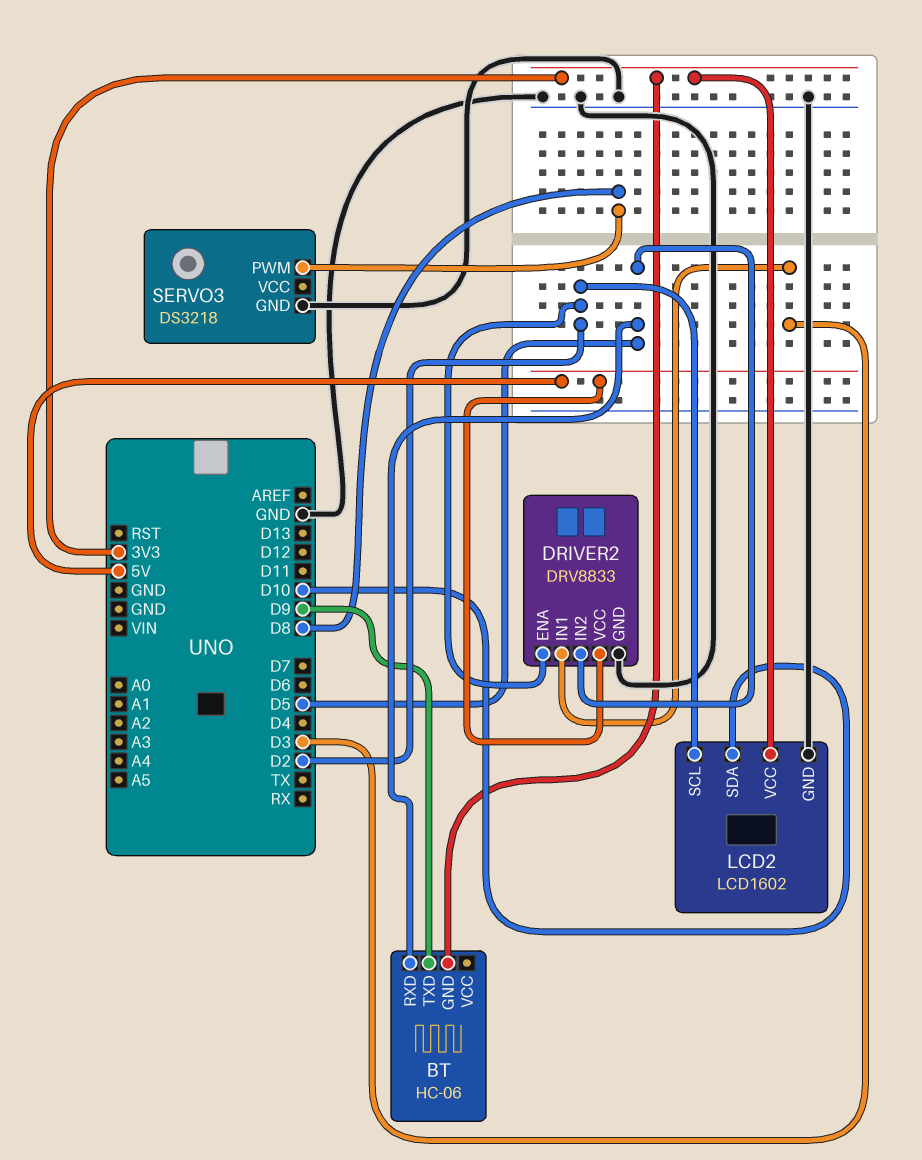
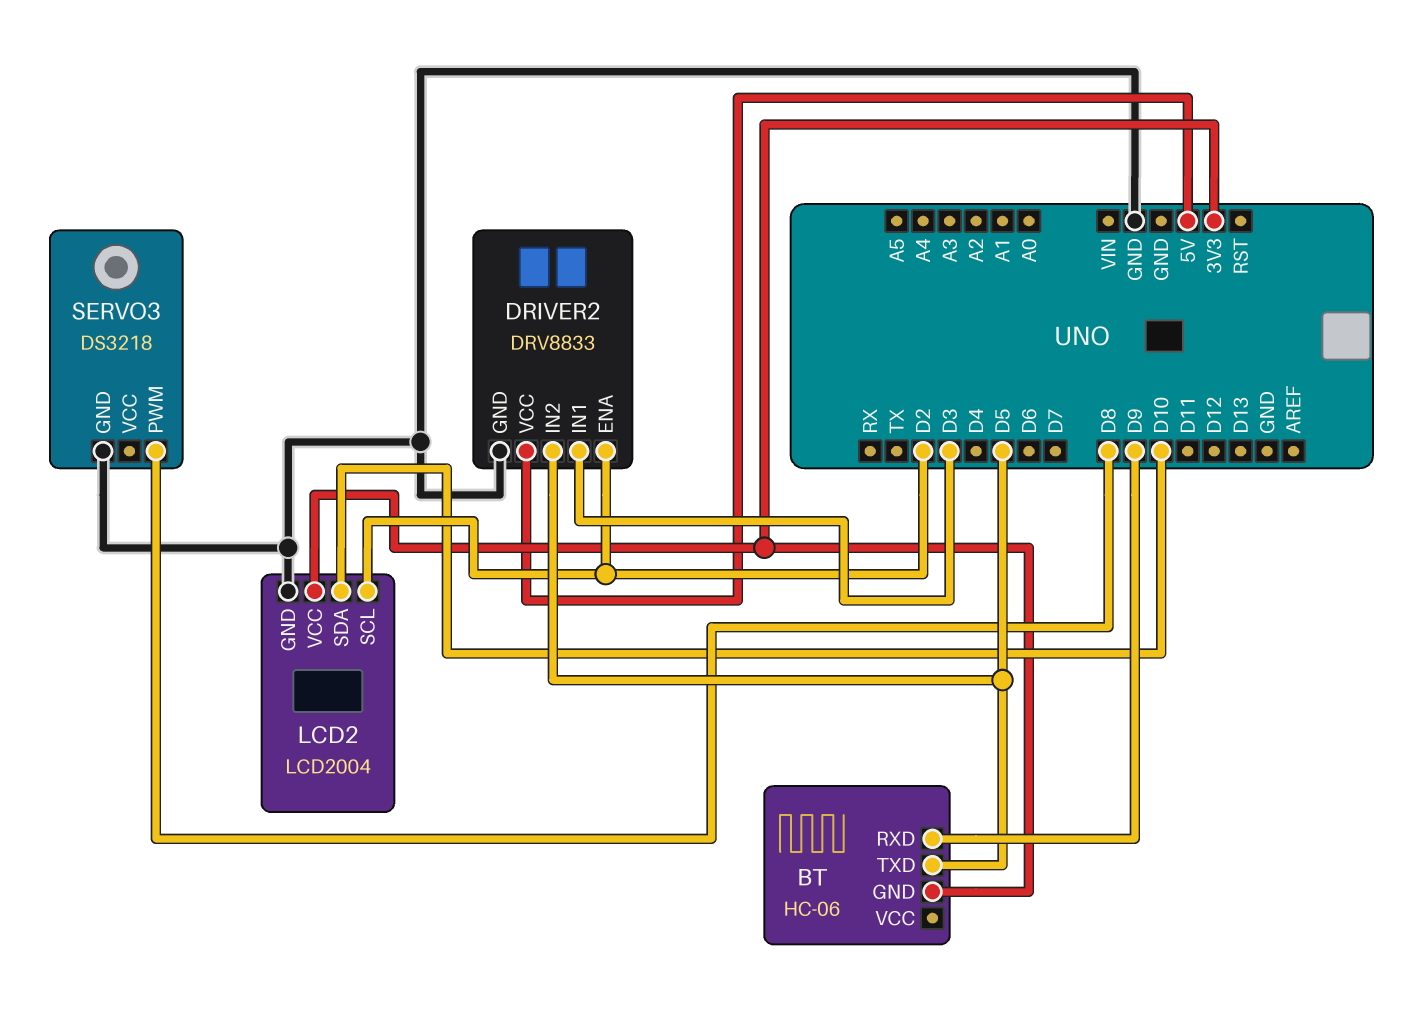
BT pin RXD: D5 -> D9
BT pin TXD: D9 -> D5
LCD2: LCD1602 -> LCD2004

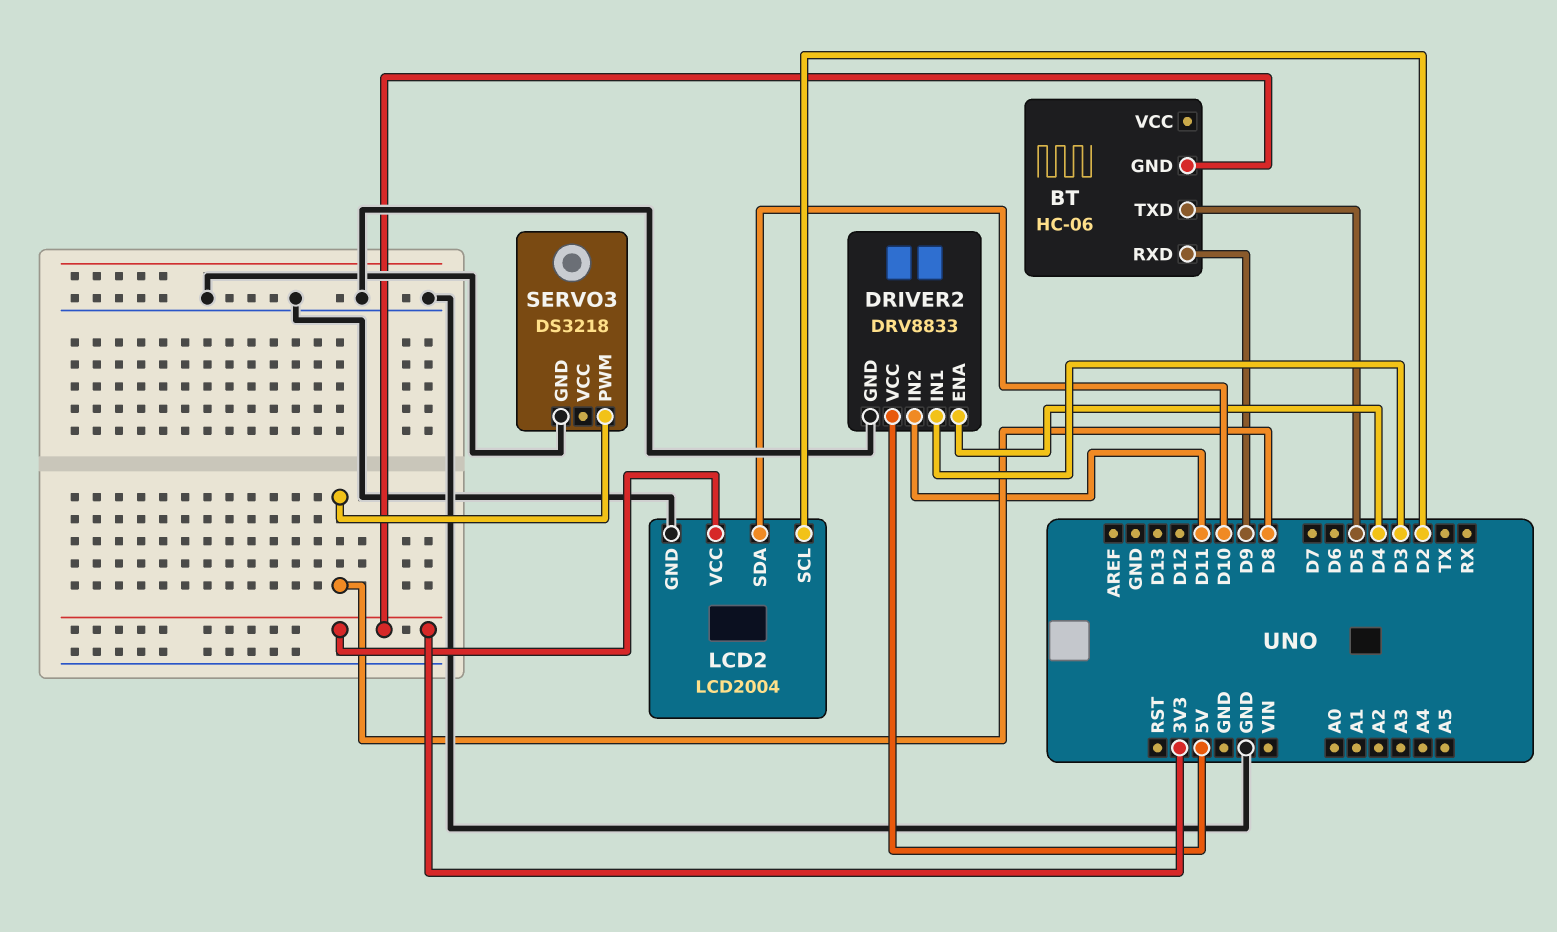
DRIVER2 pin ENA: D2 -> D4
DRIVER2 pin IN2: D5 -> D11

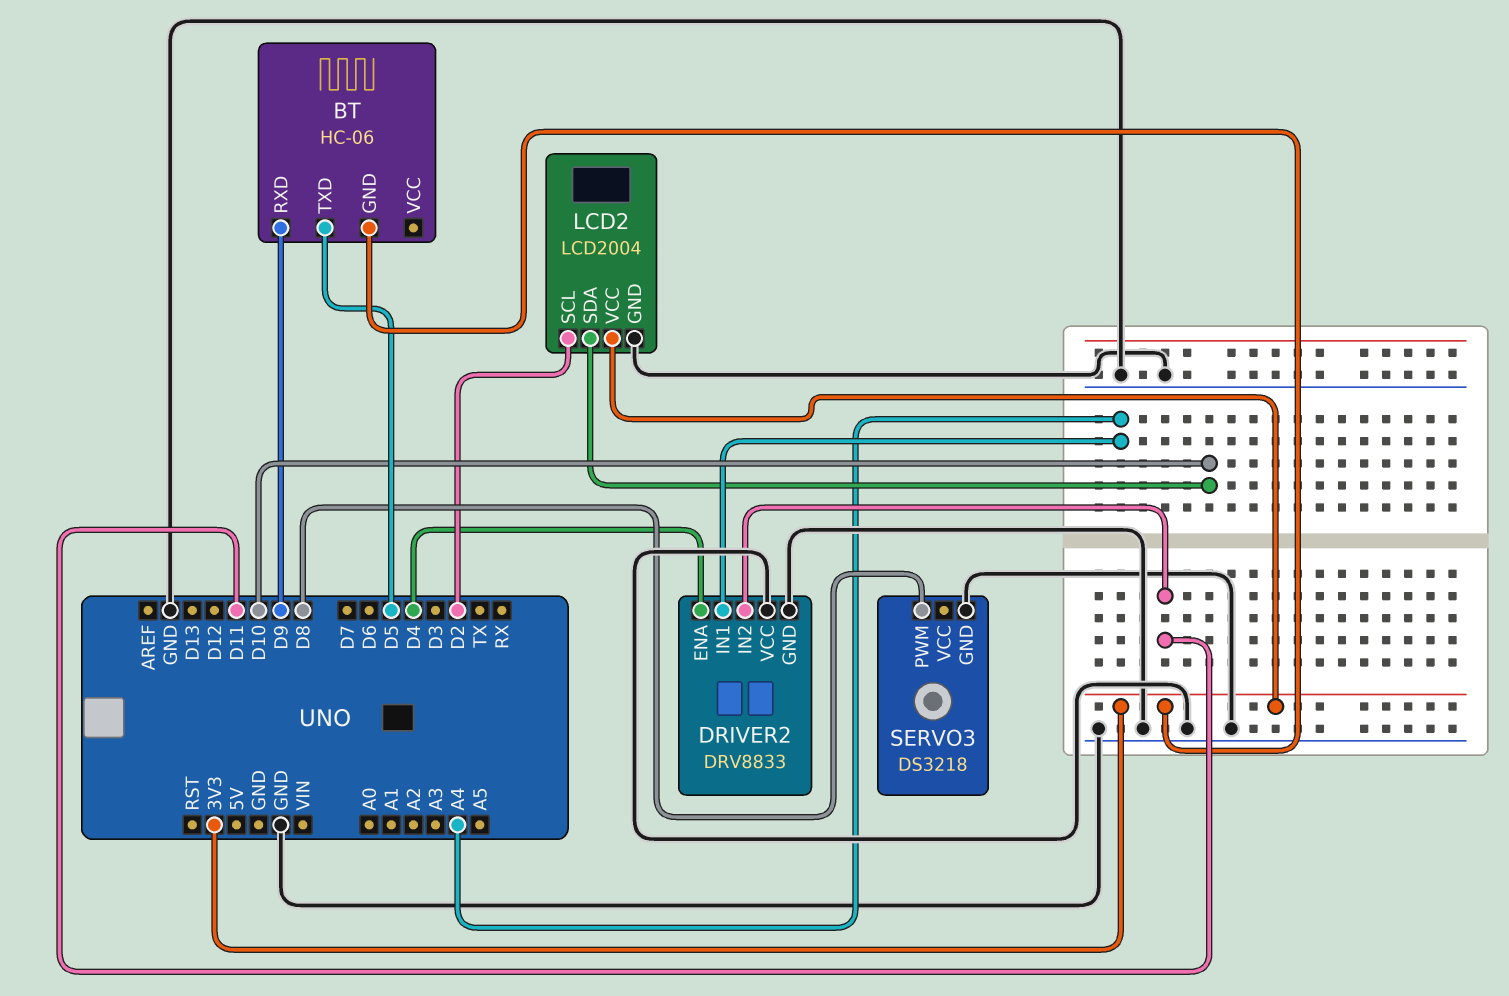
DRIVER2 pin IN1: D3 -> A4
DRIVER2 pin VCC: 5V -> GND

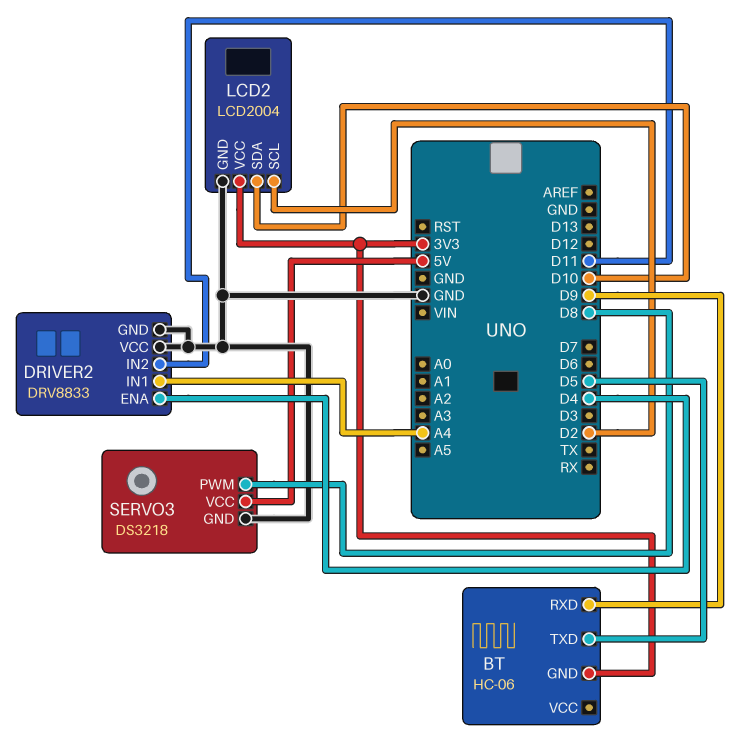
SERVO3 pin VCC: none -> 5V

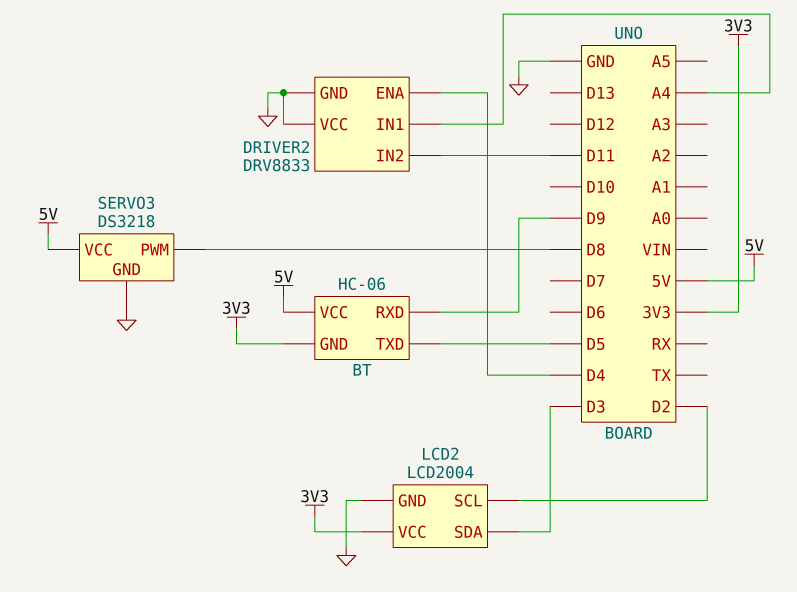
BT pin VCC: none -> 5V
LCD2 pin SDA: D10 -> D3

